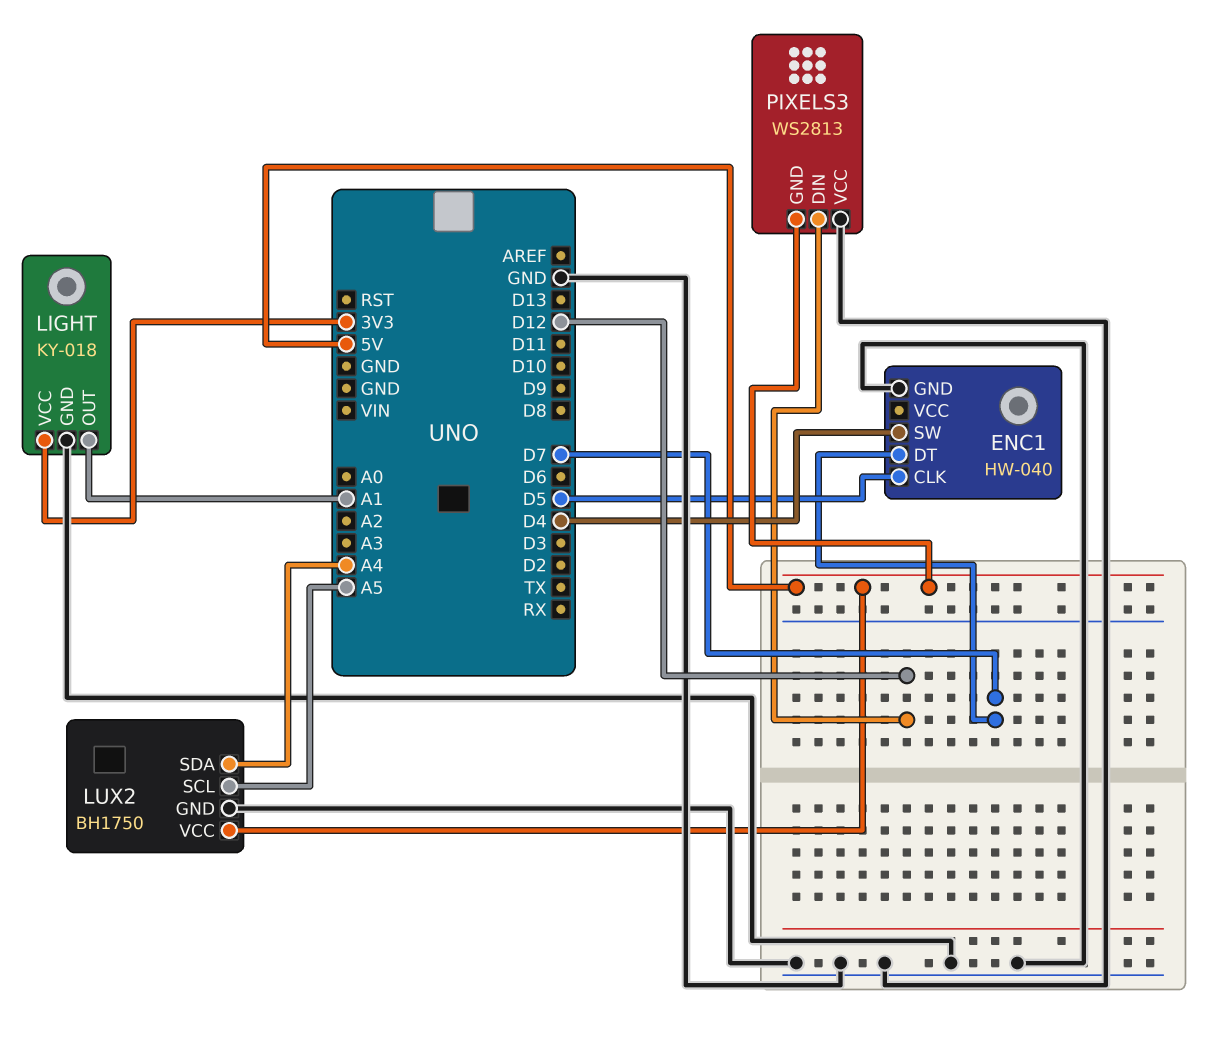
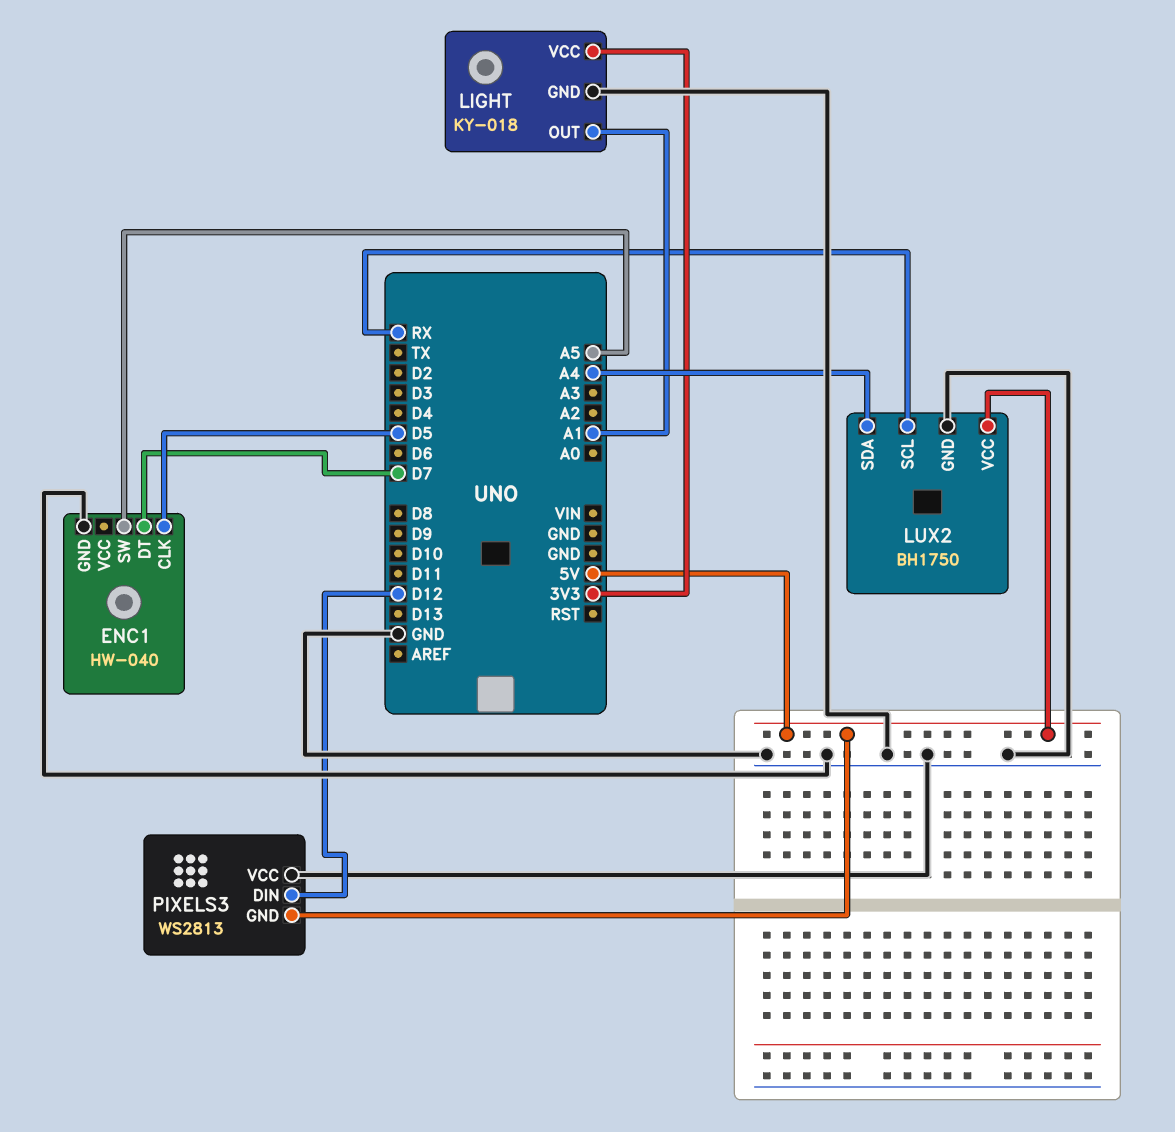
ENC1 pin SW: D4 -> A5
LUX2 pin SCL: A5 -> RX

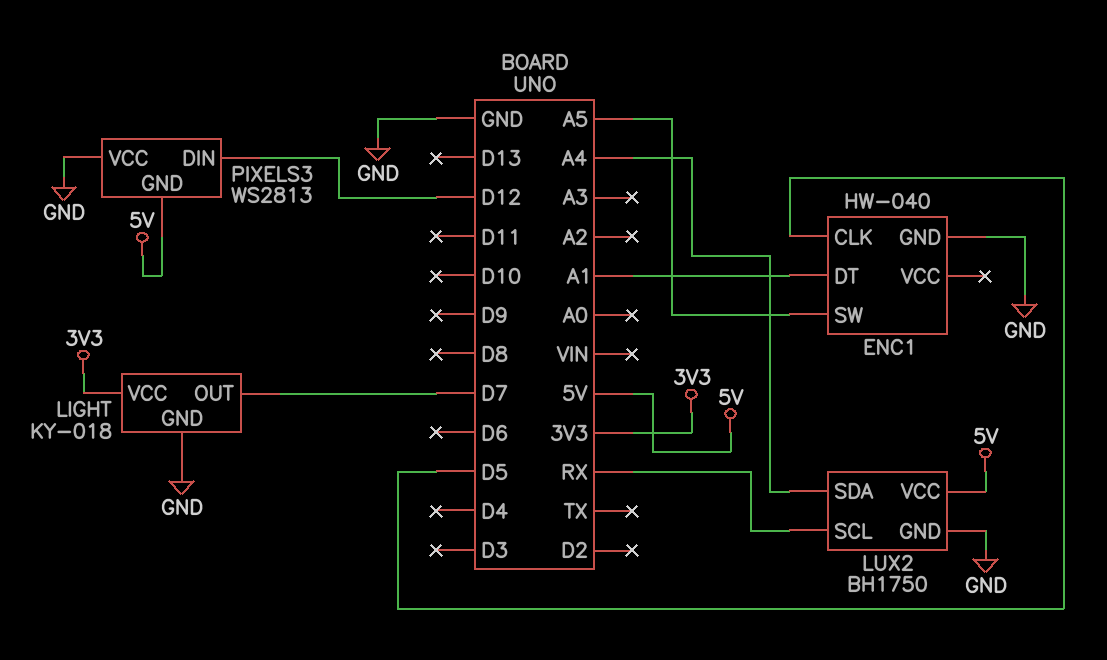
ENC1 pin DT: D7 -> A1
LIGHT pin OUT: A1 -> D7

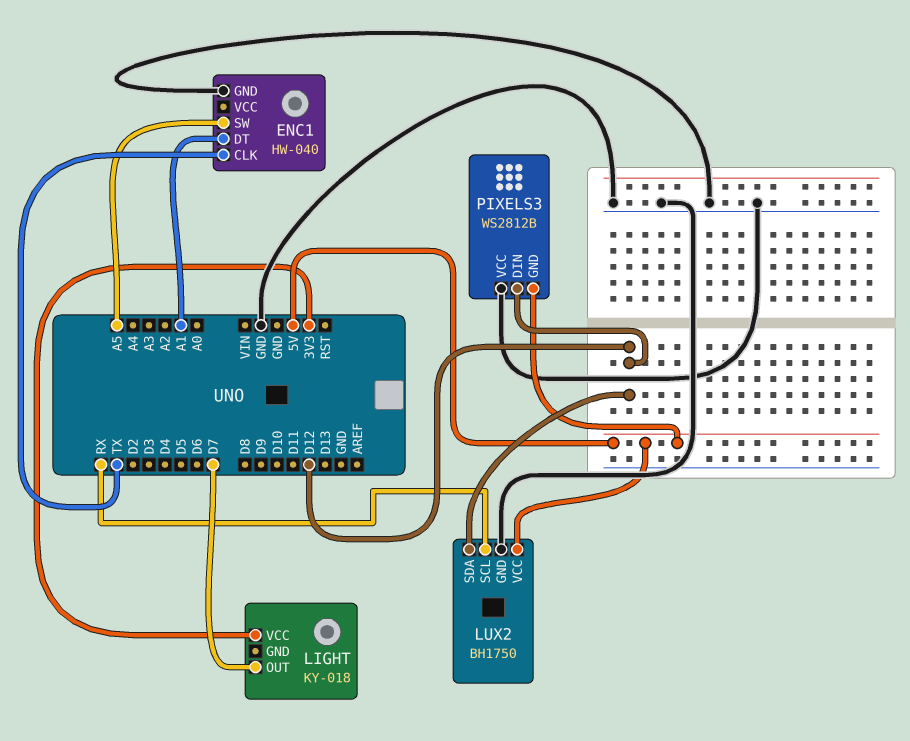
ENC1 pin CLK: D5 -> TX
LIGHT pin GND: GND -> none
LUX2 pin SDA: A4 -> D12
PIXELS3: WS2813 -> WS2812B

